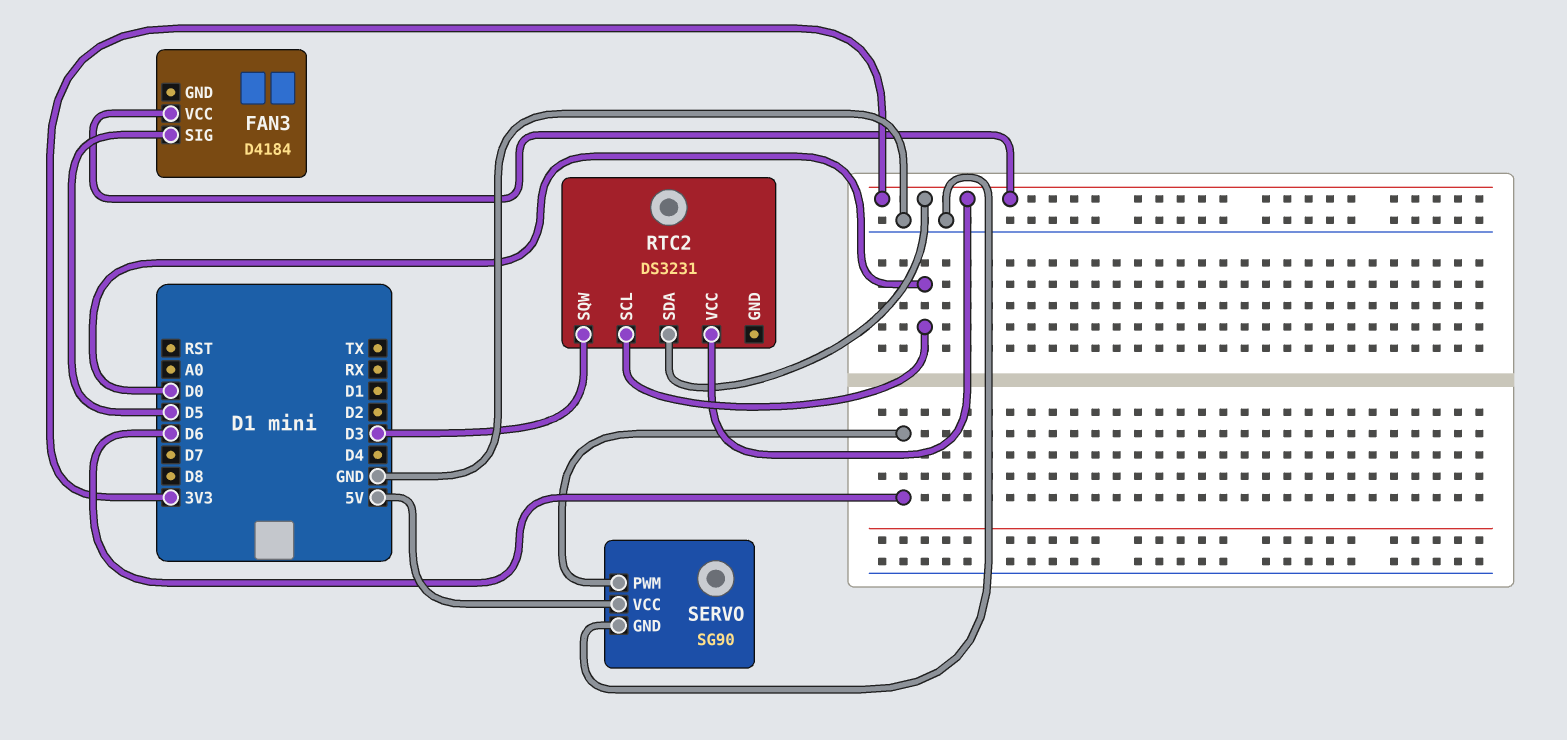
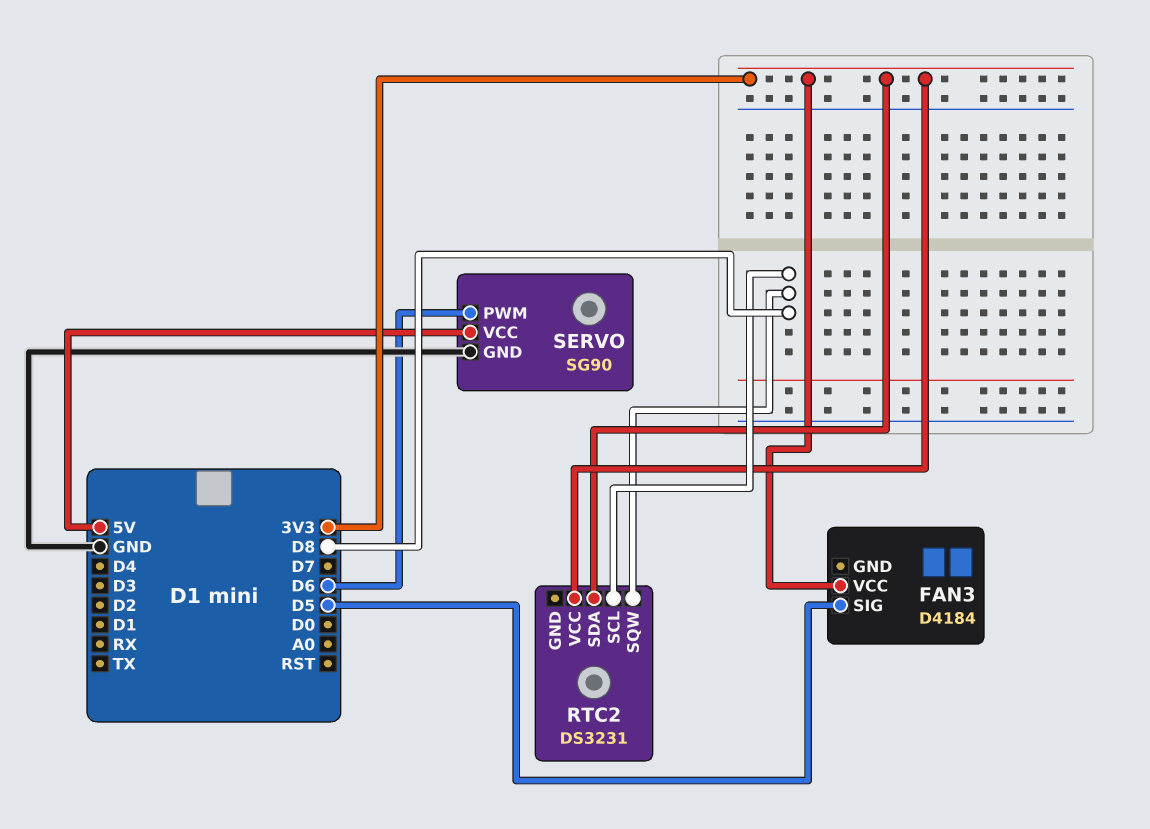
RTC2 pin SCL: D0 -> D8
RTC2 pin SQW: D3 -> D8

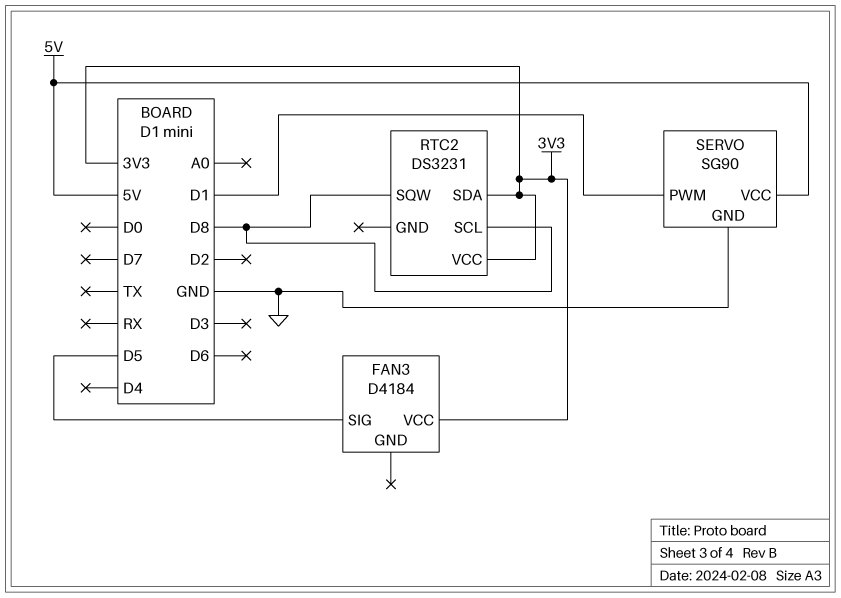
SERVO pin PWM: D6 -> D1

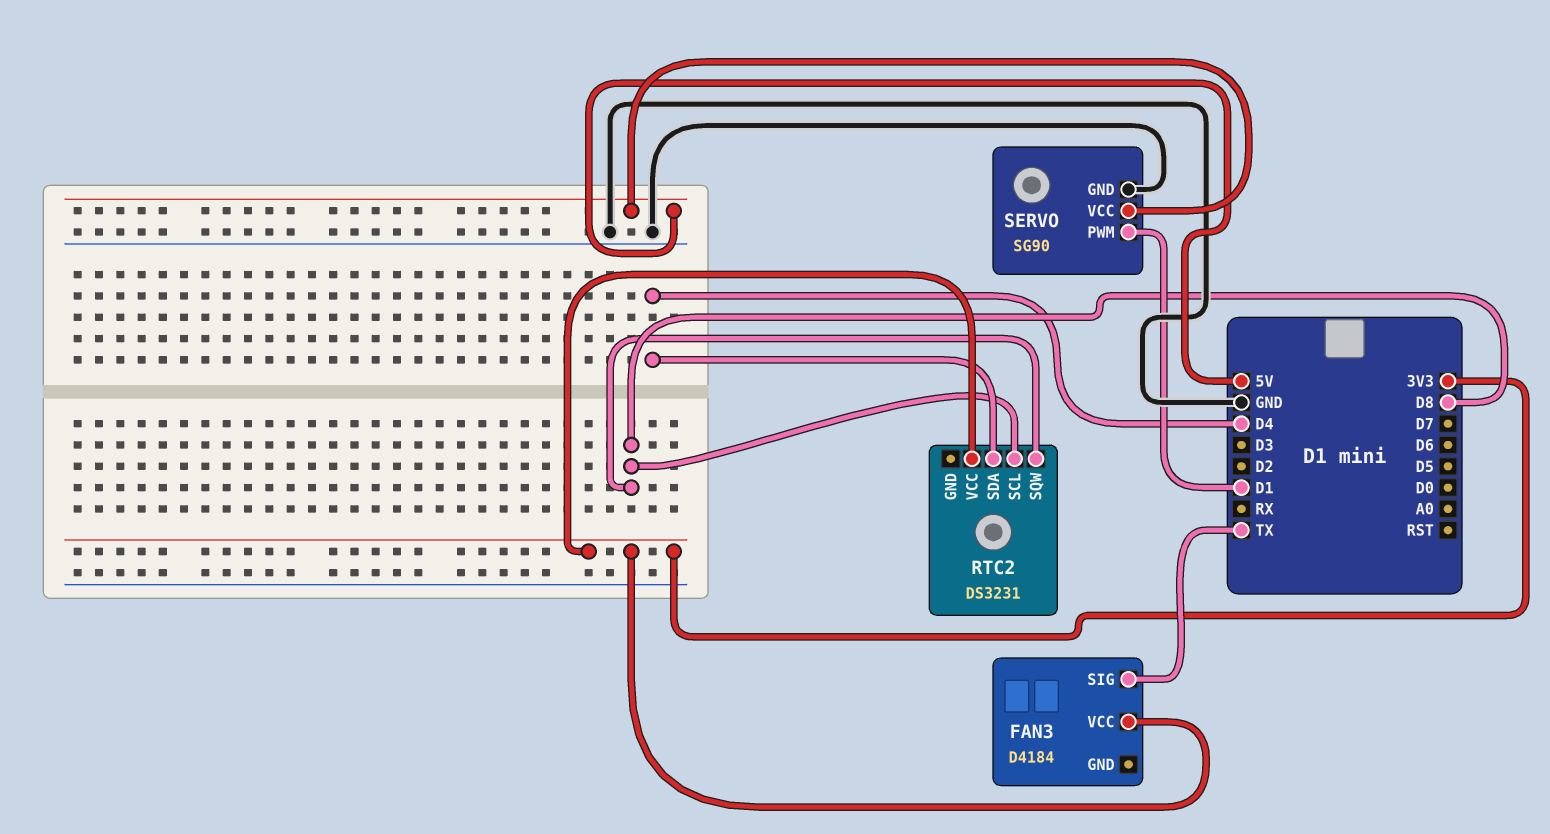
FAN3 pin SIG: D5 -> TX
RTC2 pin SDA: 3V3 -> D4

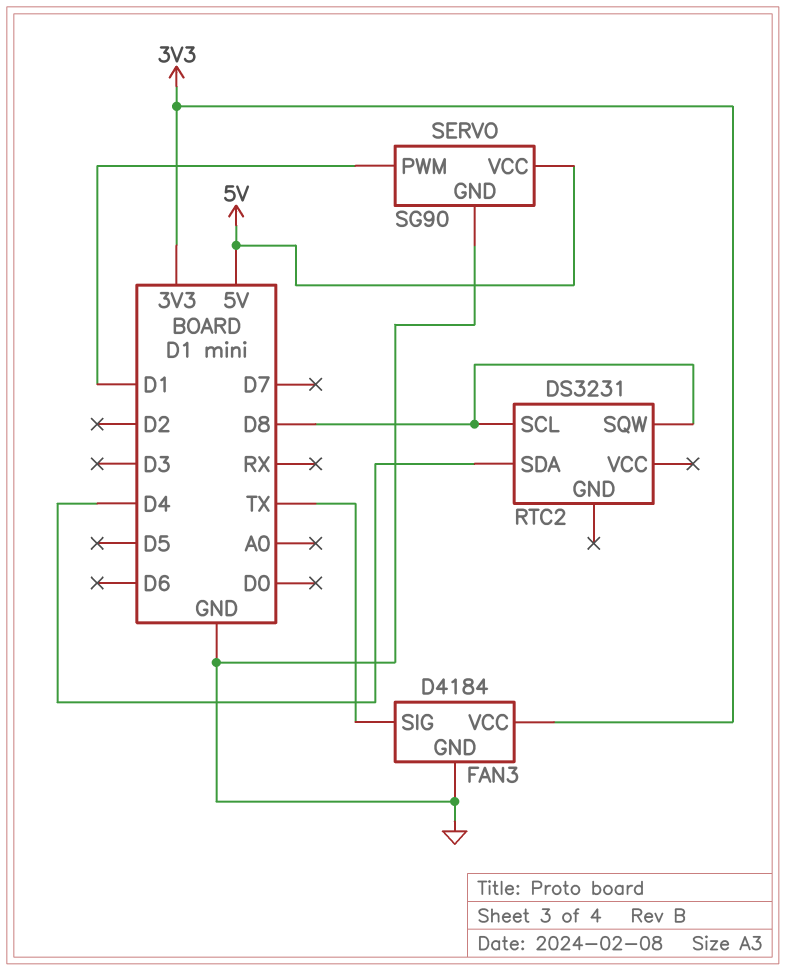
FAN3 pin GND: none -> GND
RTC2 pin VCC: 3V3 -> none

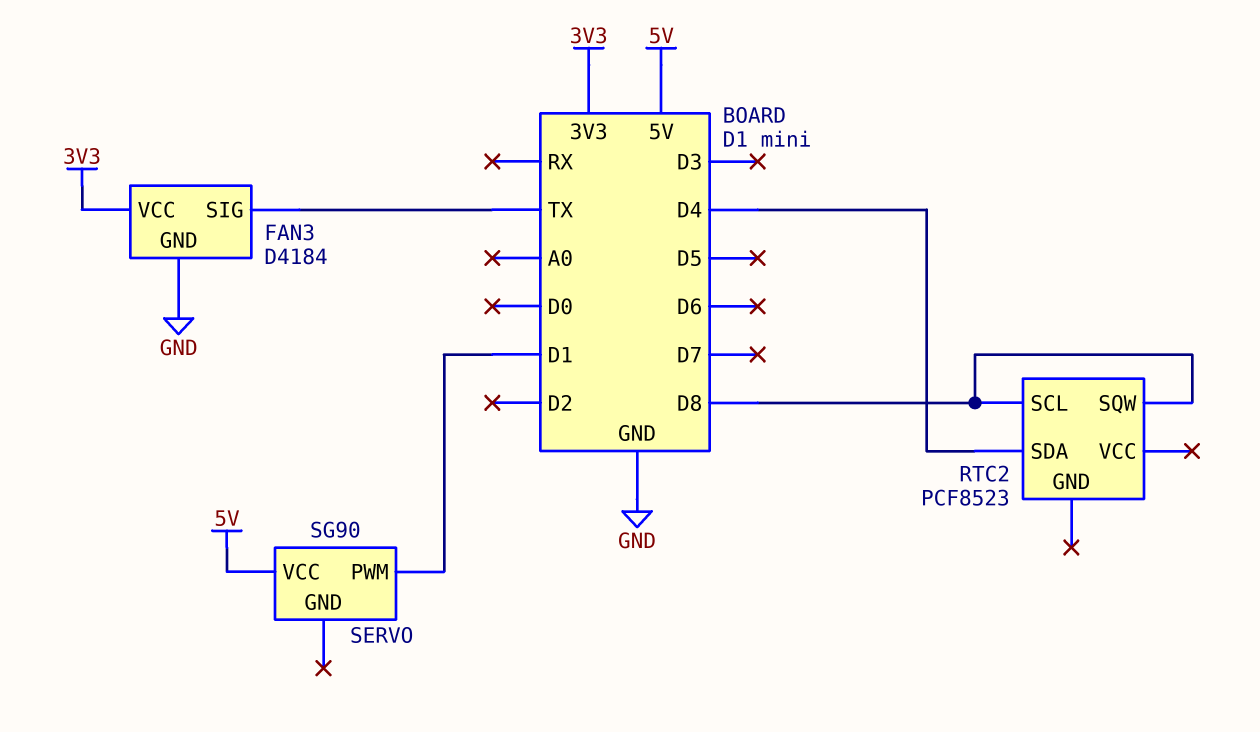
RTC2: DS3231 -> PCF8523
SERVO pin GND: GND -> none

